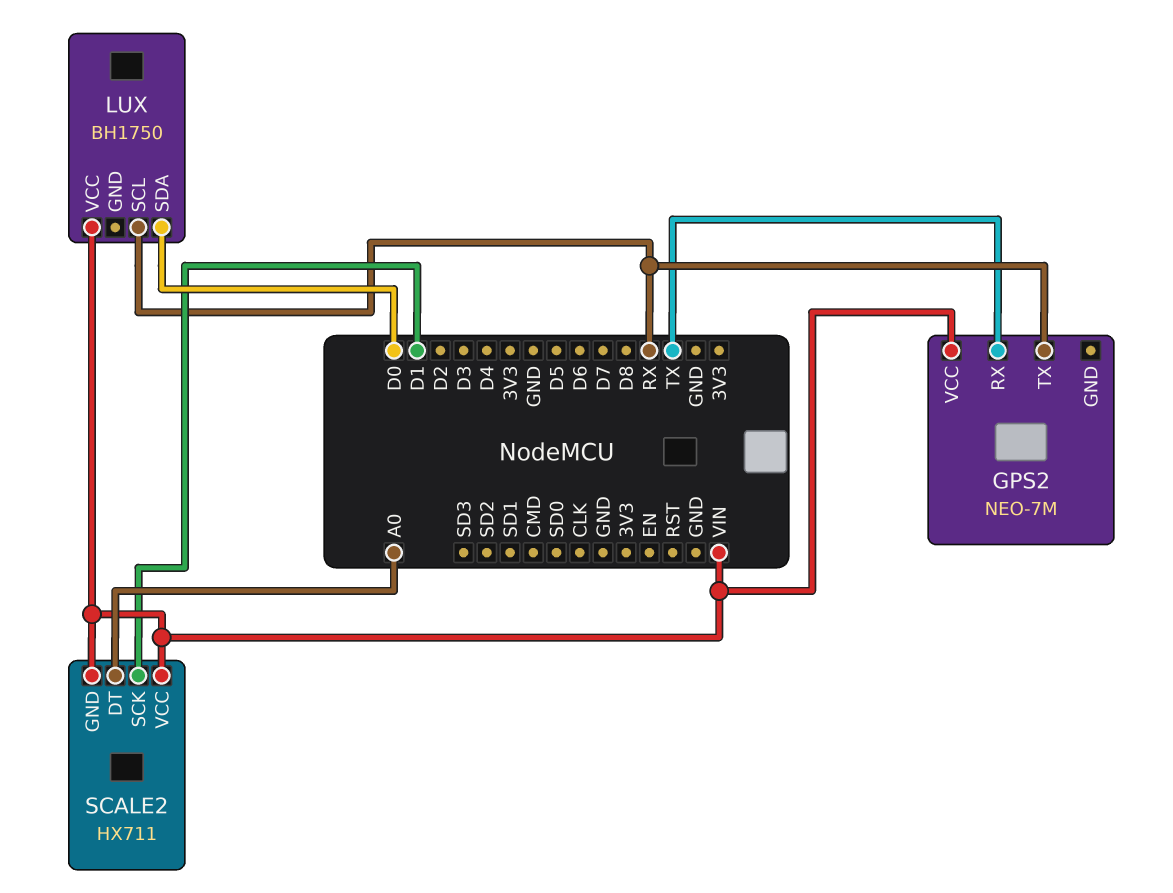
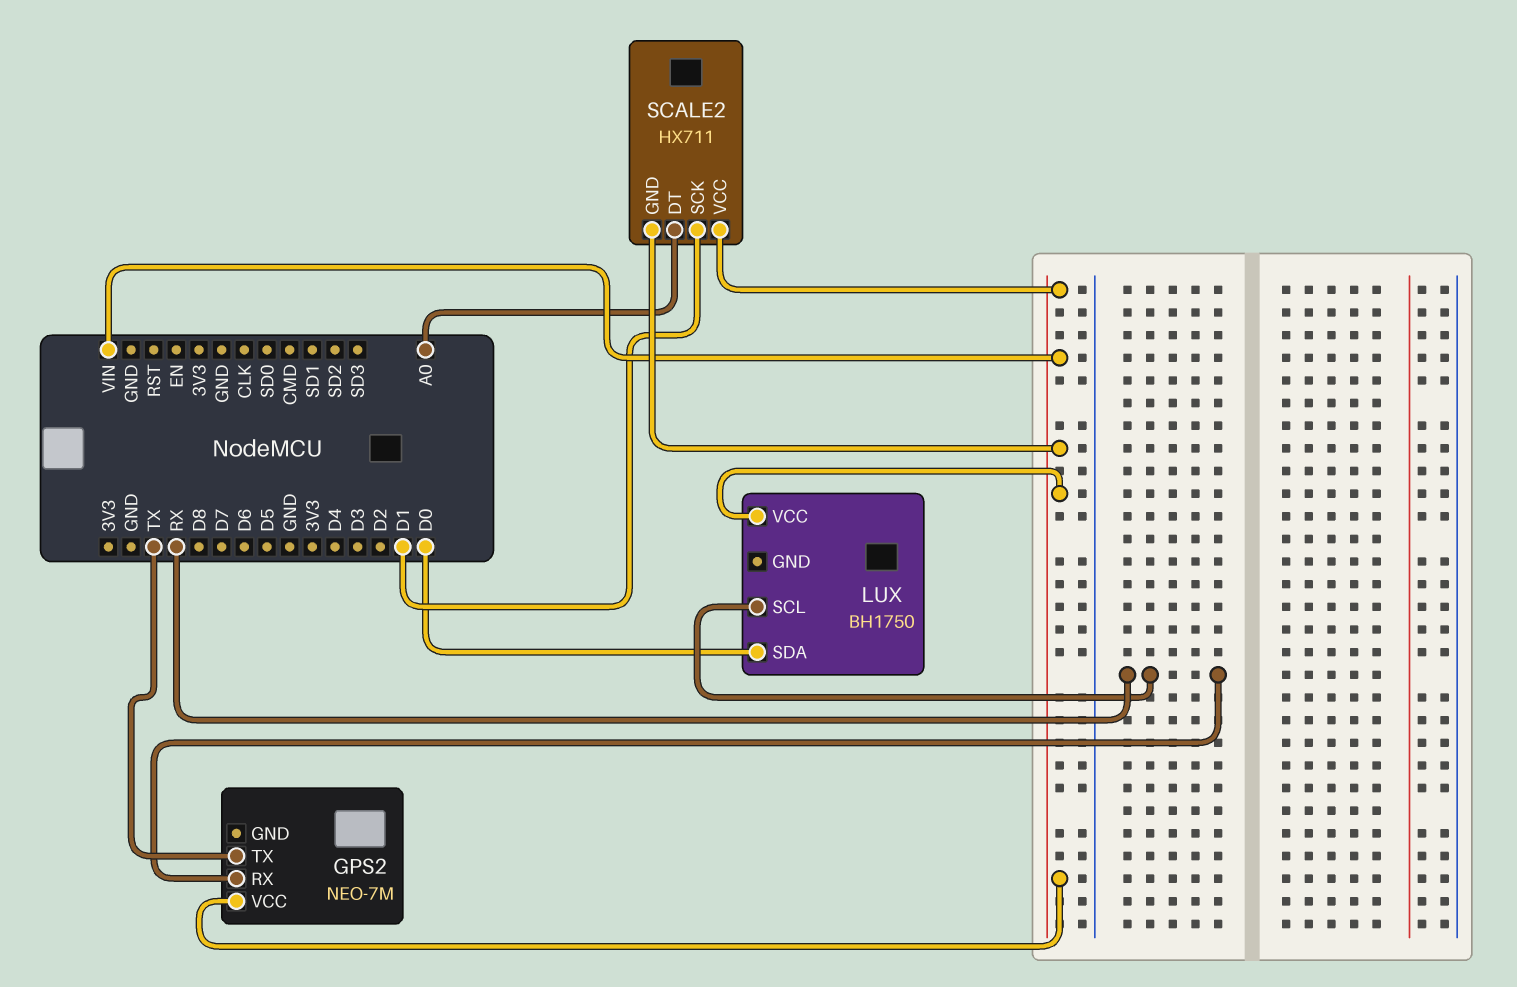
GPS2 pin RX: TX -> RX
GPS2 pin TX: RX -> TX

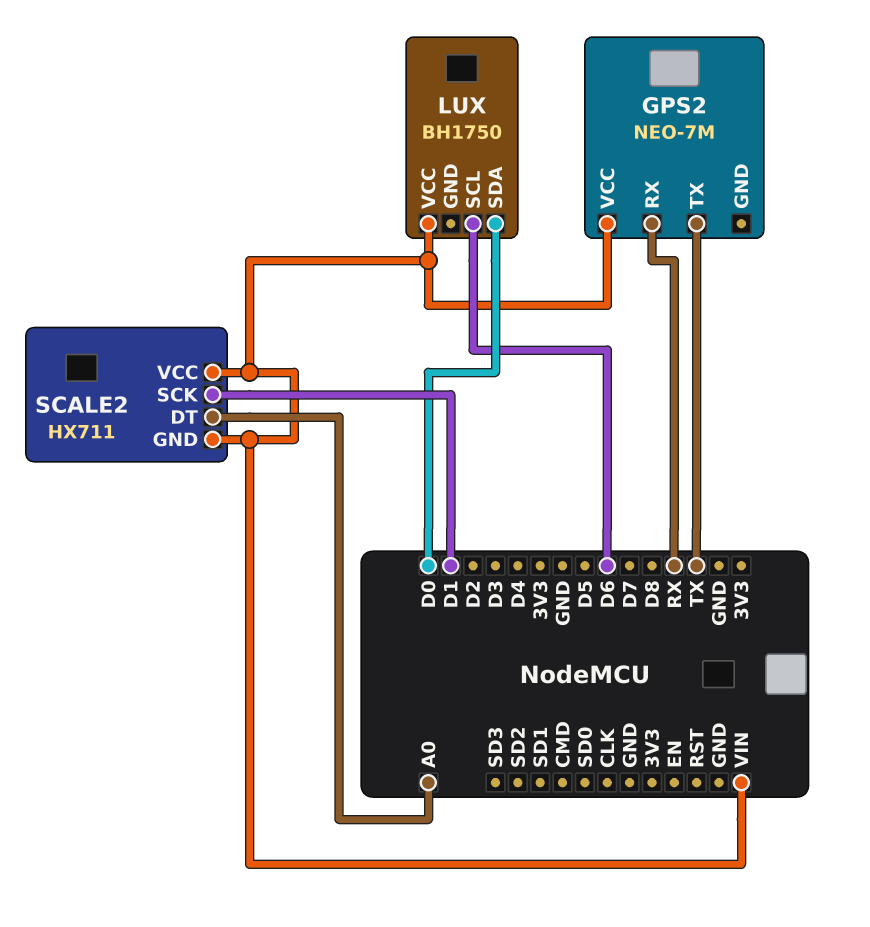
LUX pin SCL: RX -> D6

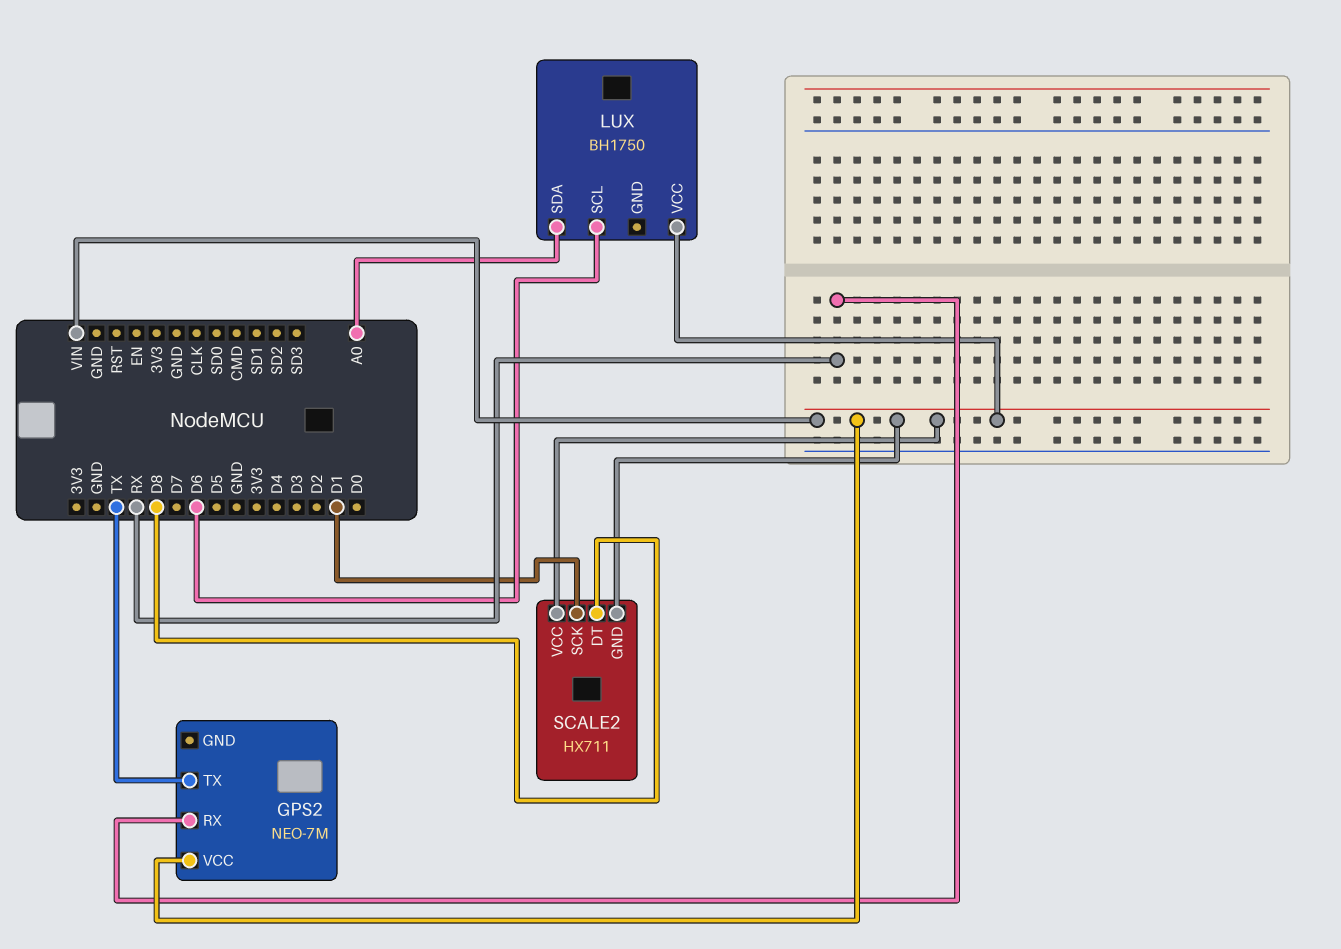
LUX pin SDA: D0 -> A0
SCALE2 pin DT: A0 -> D8

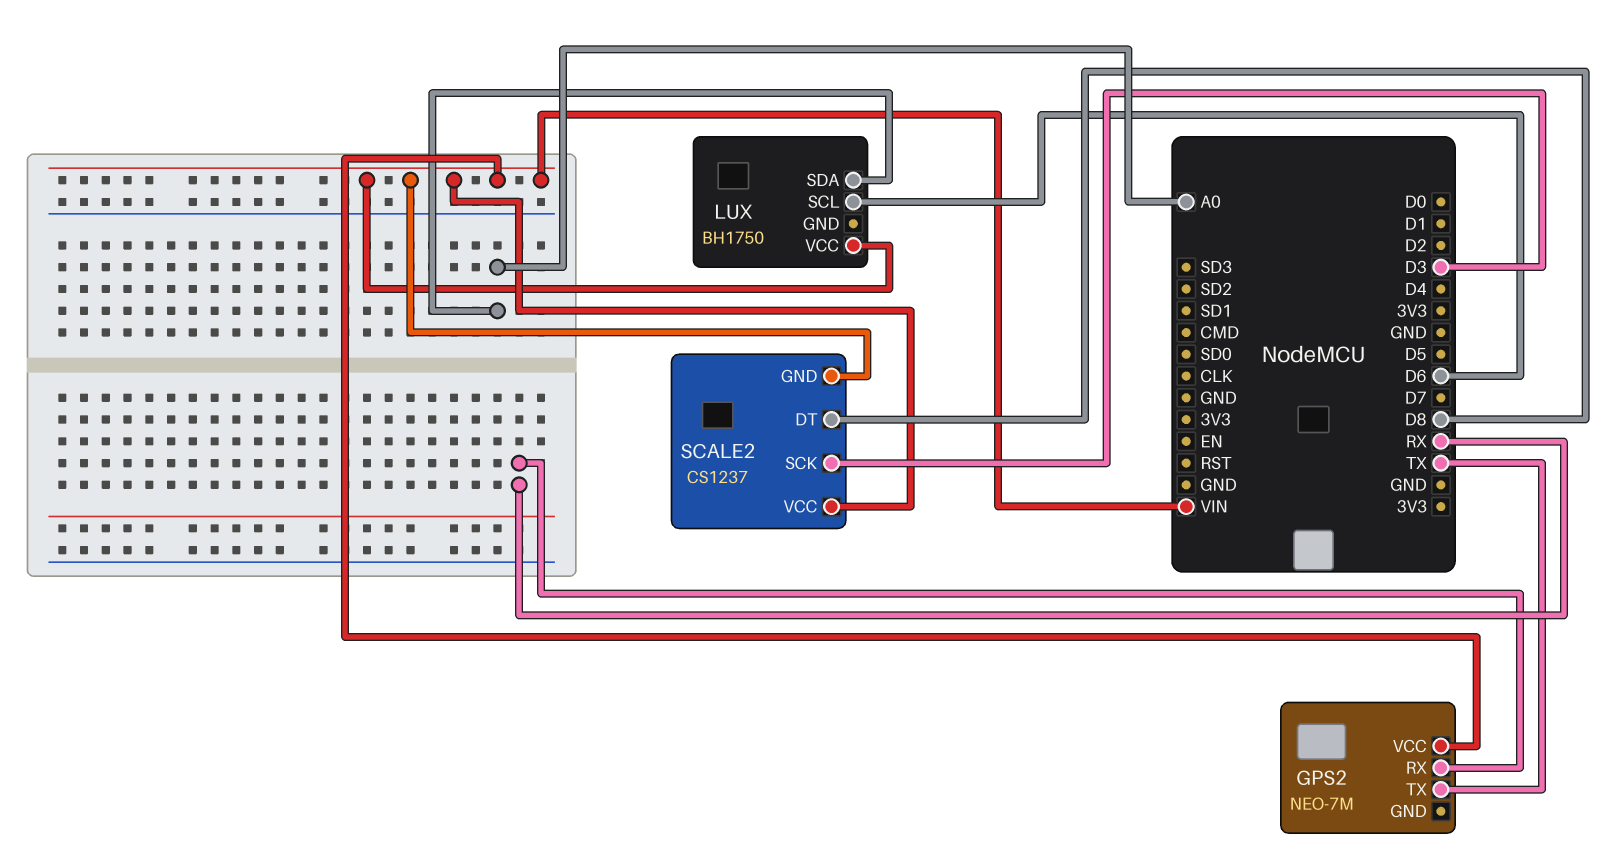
SCALE2: HX711 -> CS1237
SCALE2 pin SCK: D1 -> D3

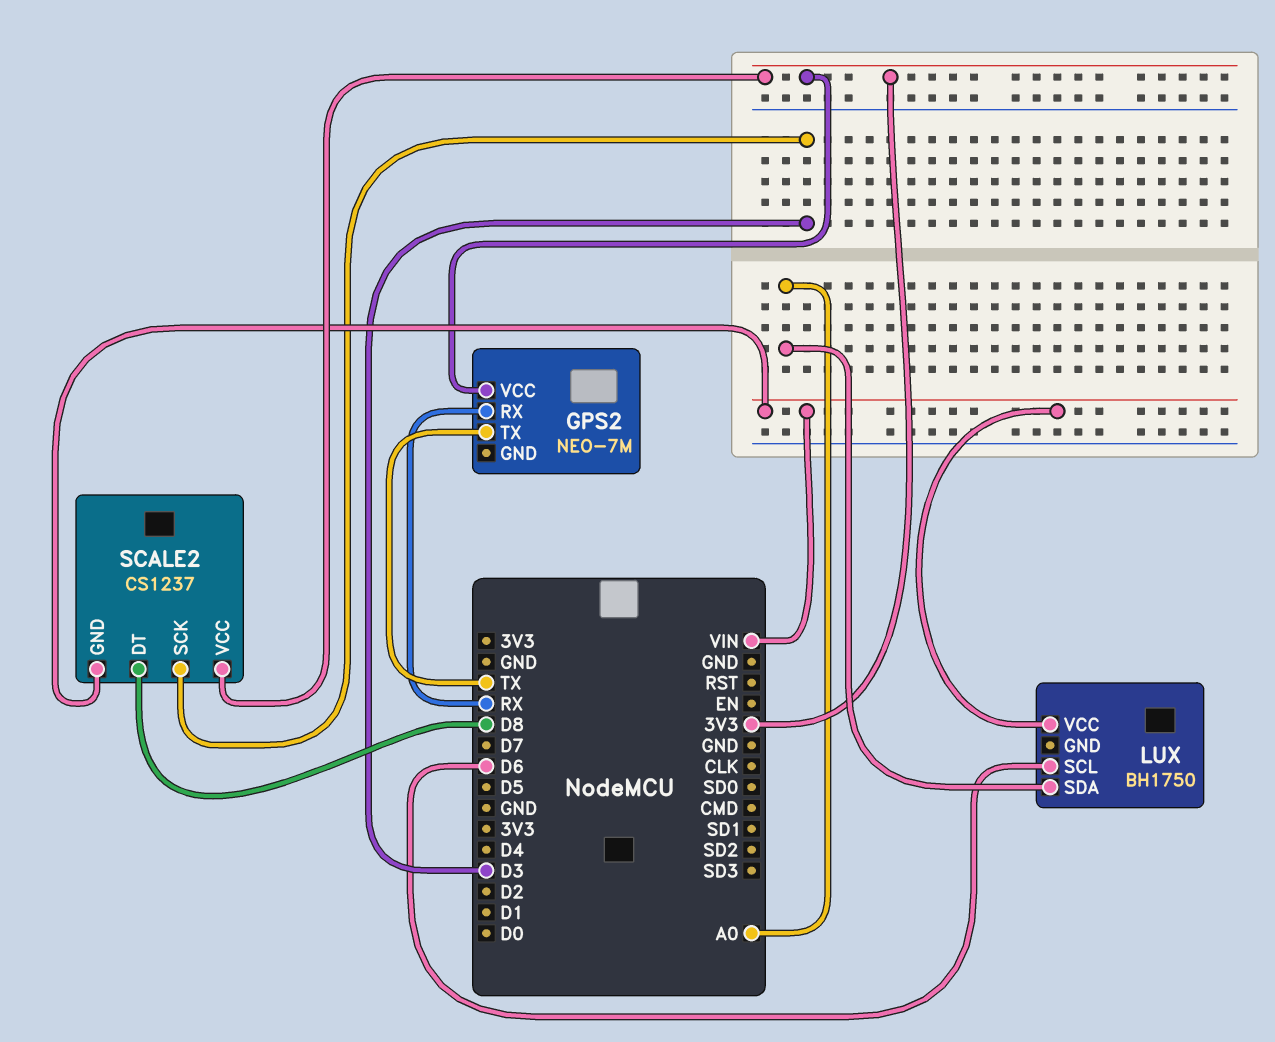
GPS2 pin VCC: VIN -> 3V3
SCALE2 pin VCC: VIN -> 3V3

